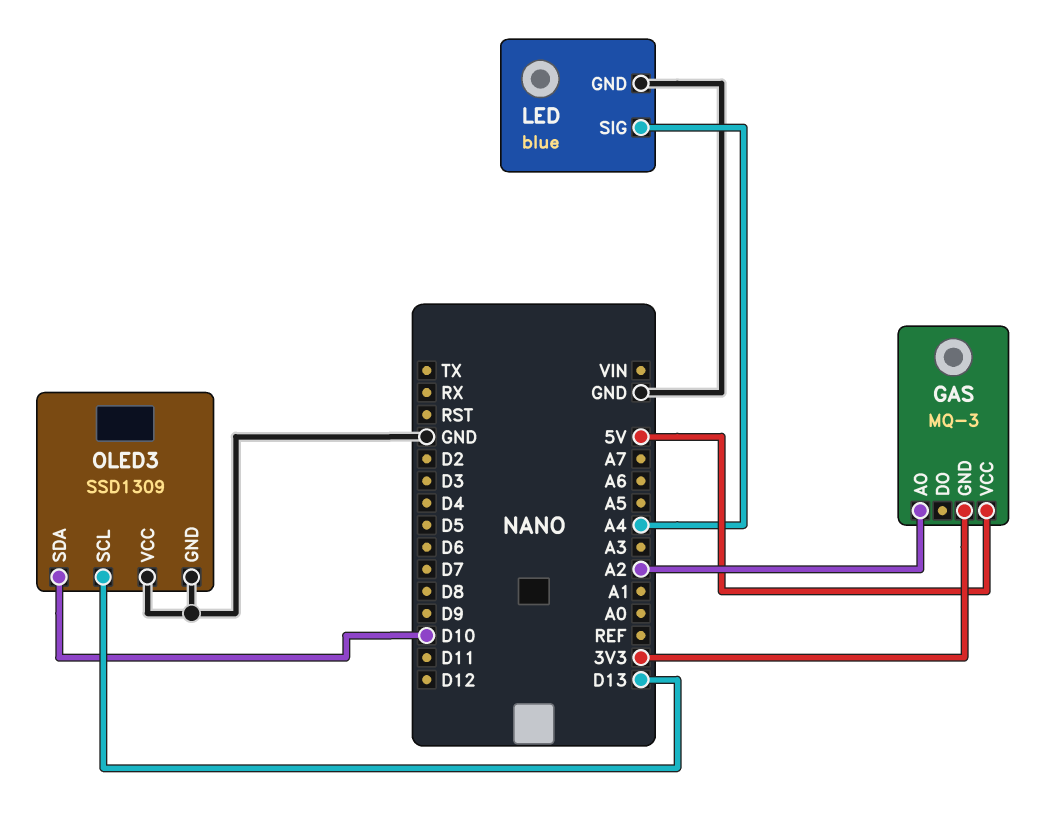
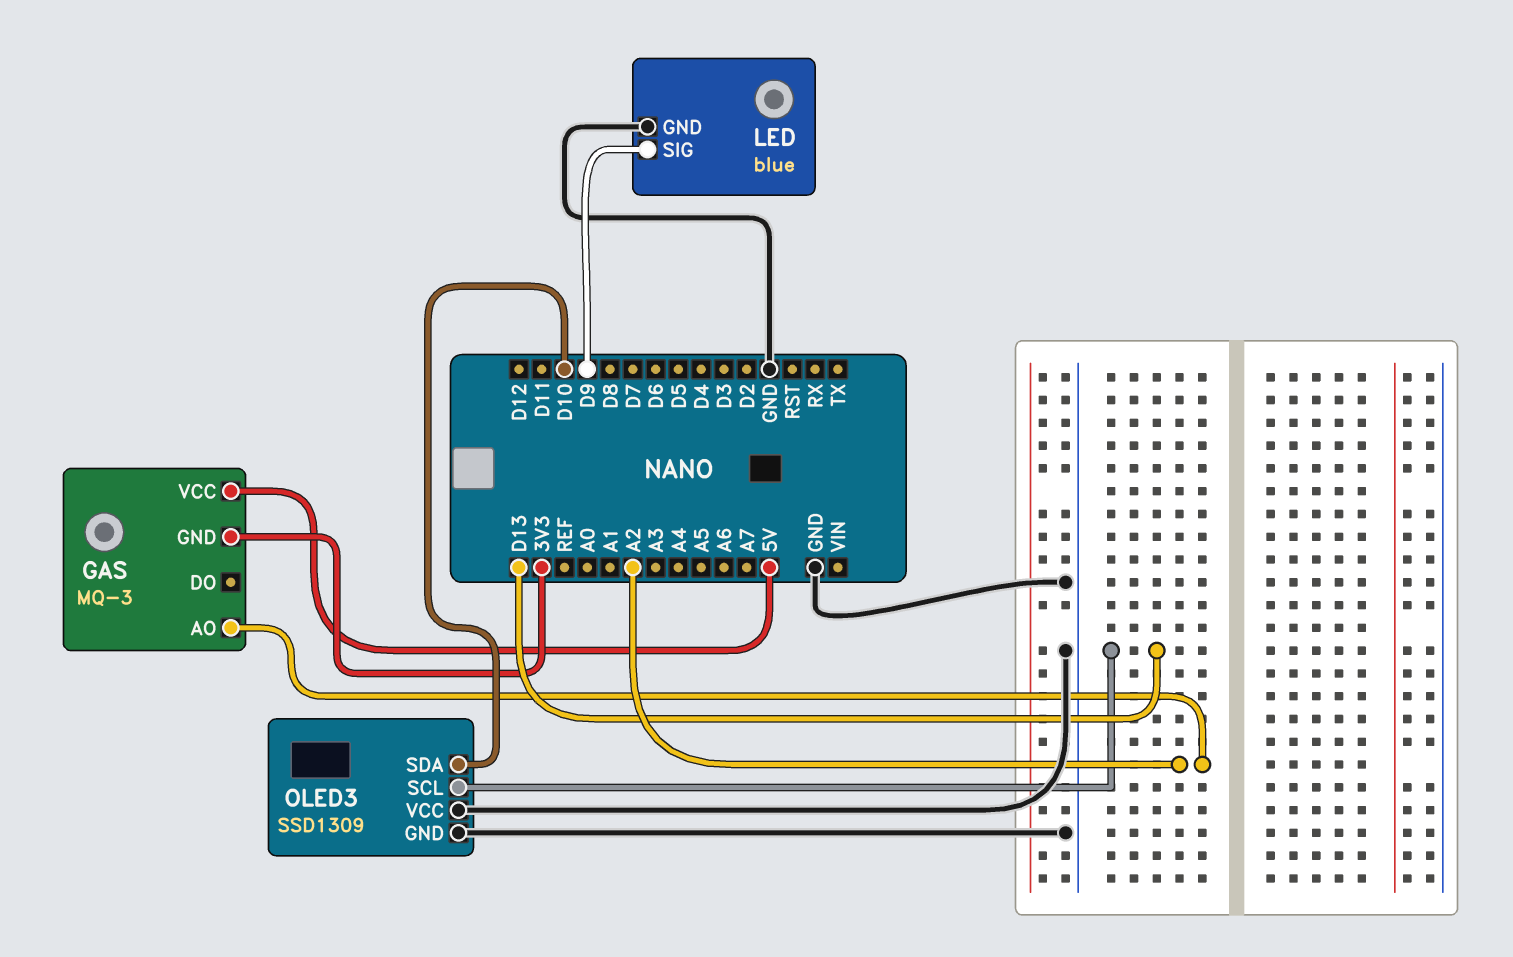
LED pin SIG: A4 -> D9

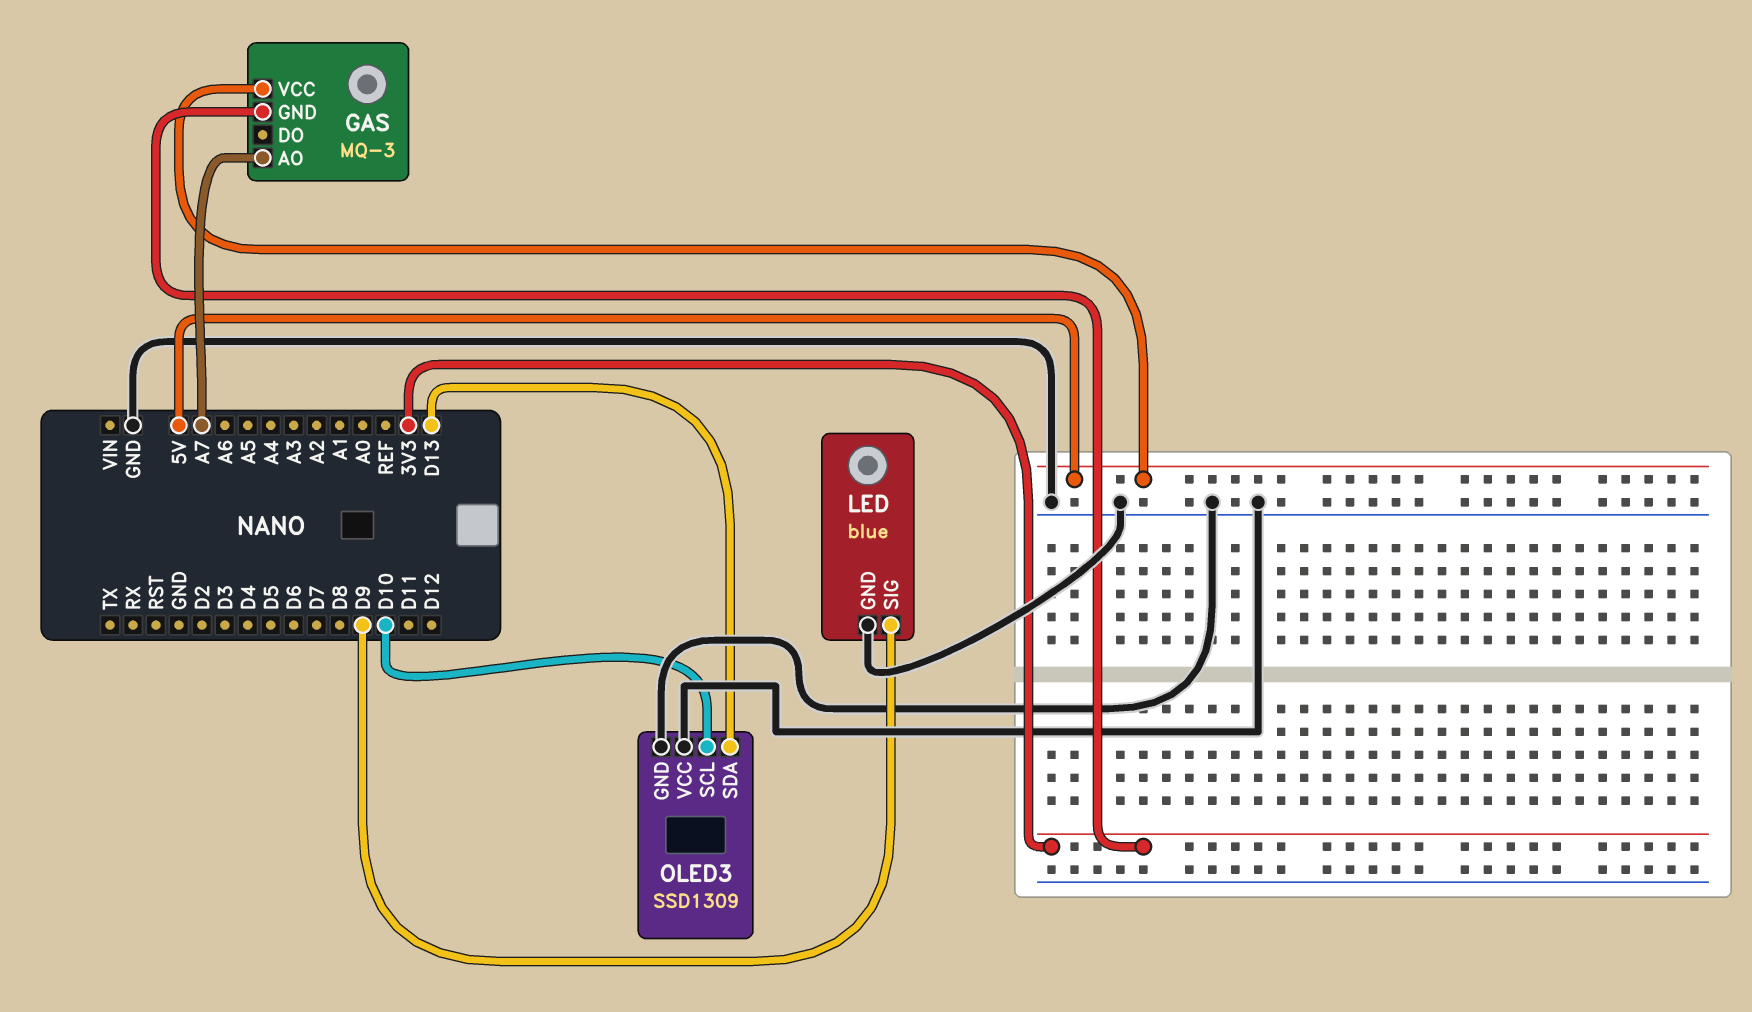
GAS pin AO: A2 -> A7
OLED3 pin SCL: D13 -> D10
OLED3 pin SDA: D10 -> D13

